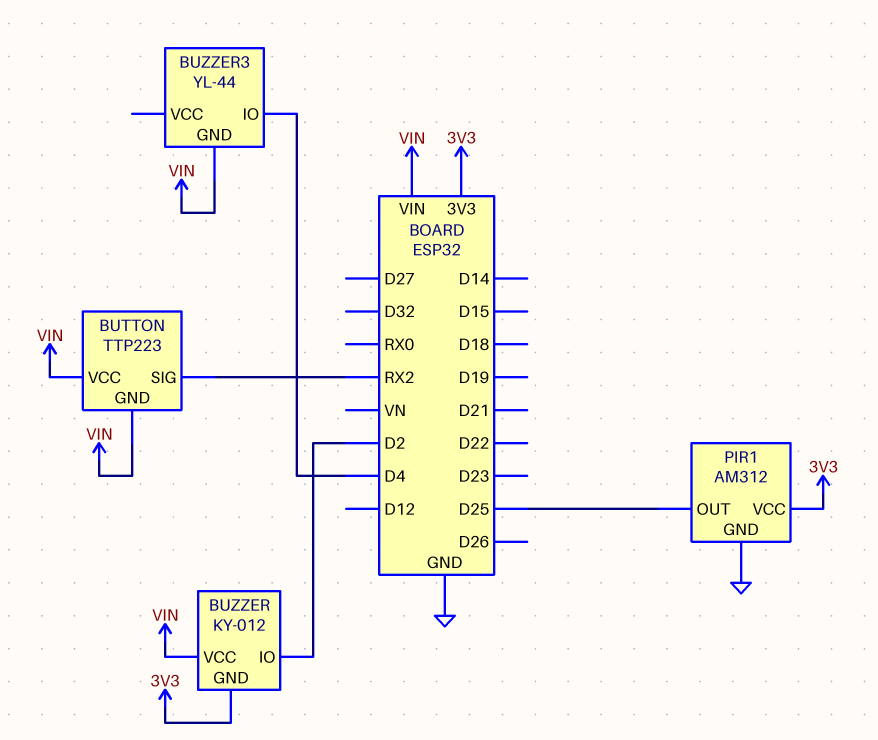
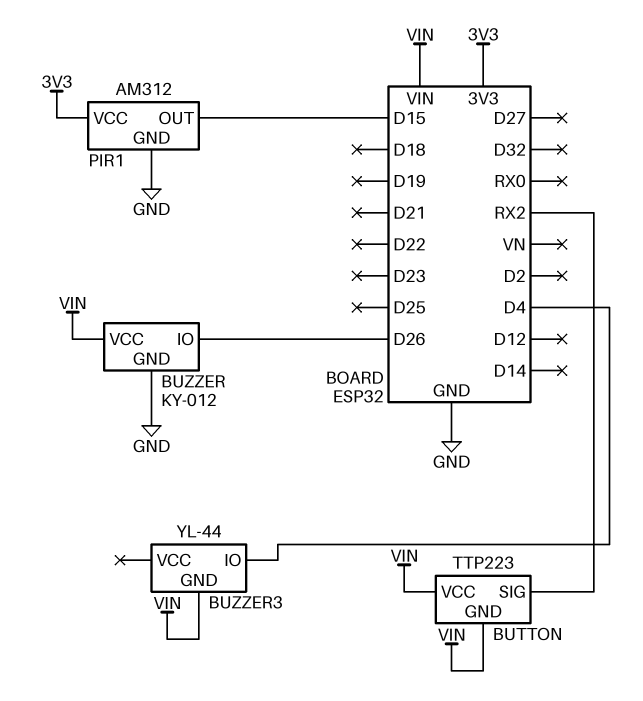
BUZZER pin GND: 3V3 -> GND
BUZZER pin IO: D2 -> D26
PIR1 pin OUT: D25 -> D15

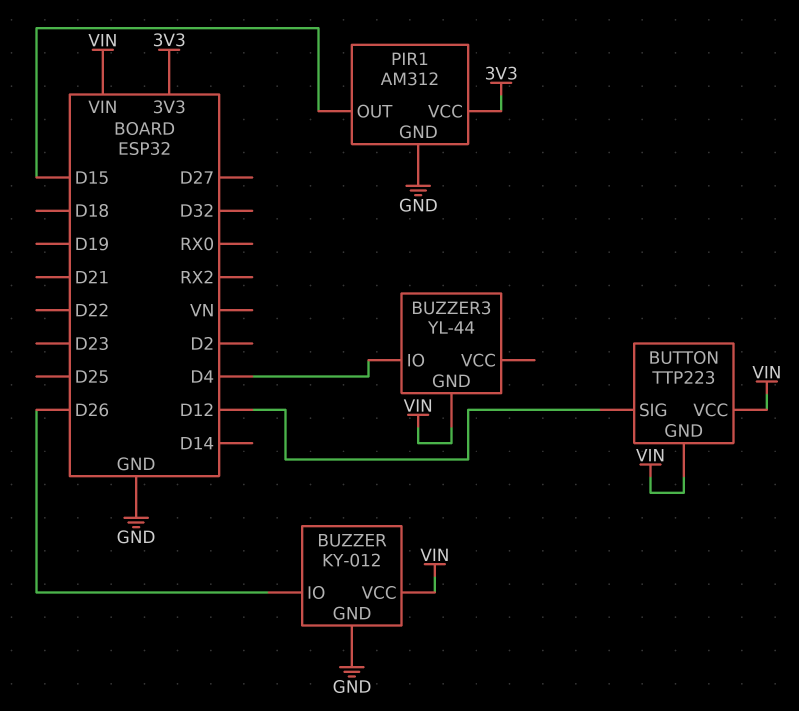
BUTTON pin SIG: RX2 -> D12

